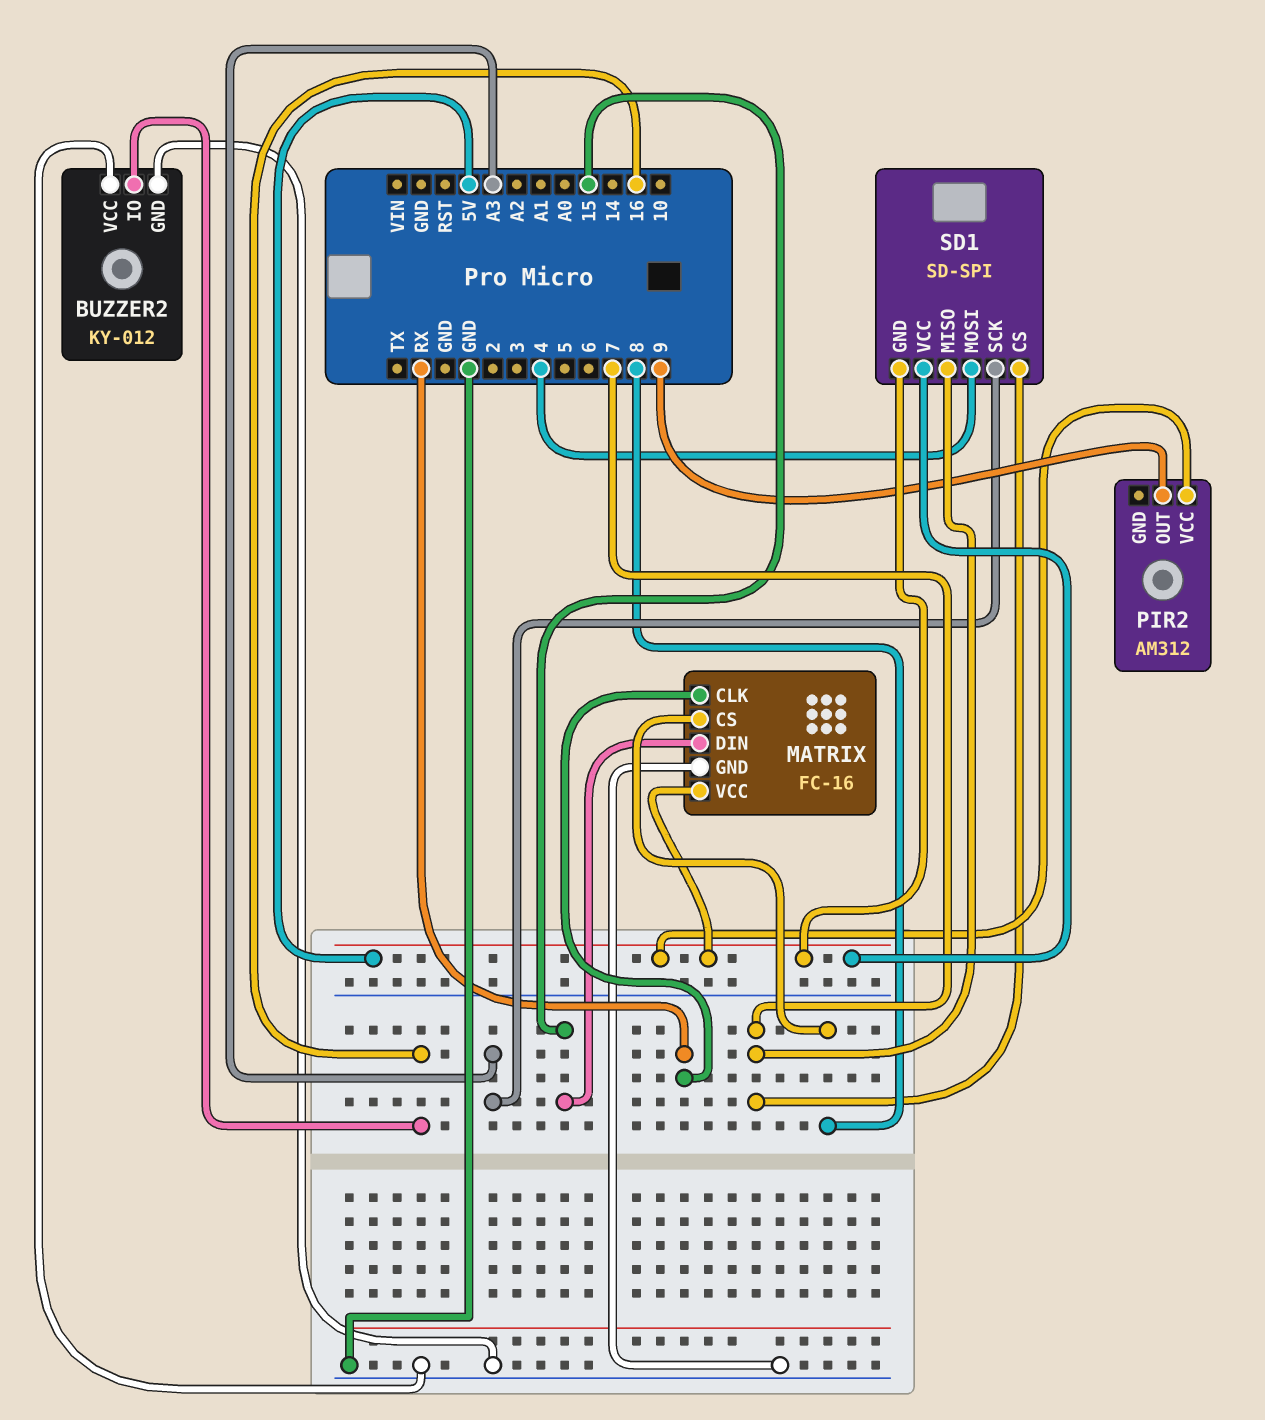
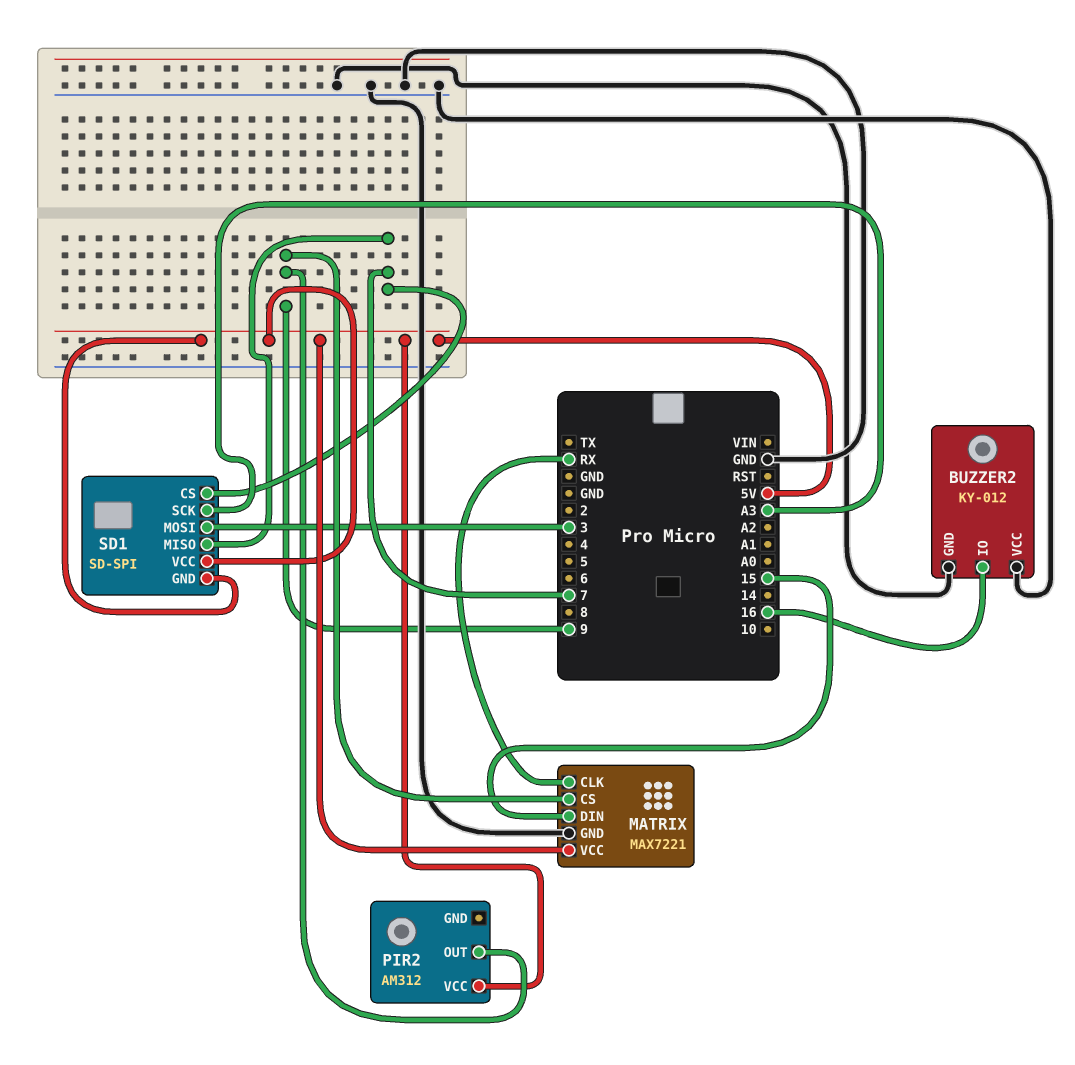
MATRIX: FC-16 -> MAX7221
MATRIX pin CS: 8 -> 9
SD1 pin MOSI: 4 -> 3

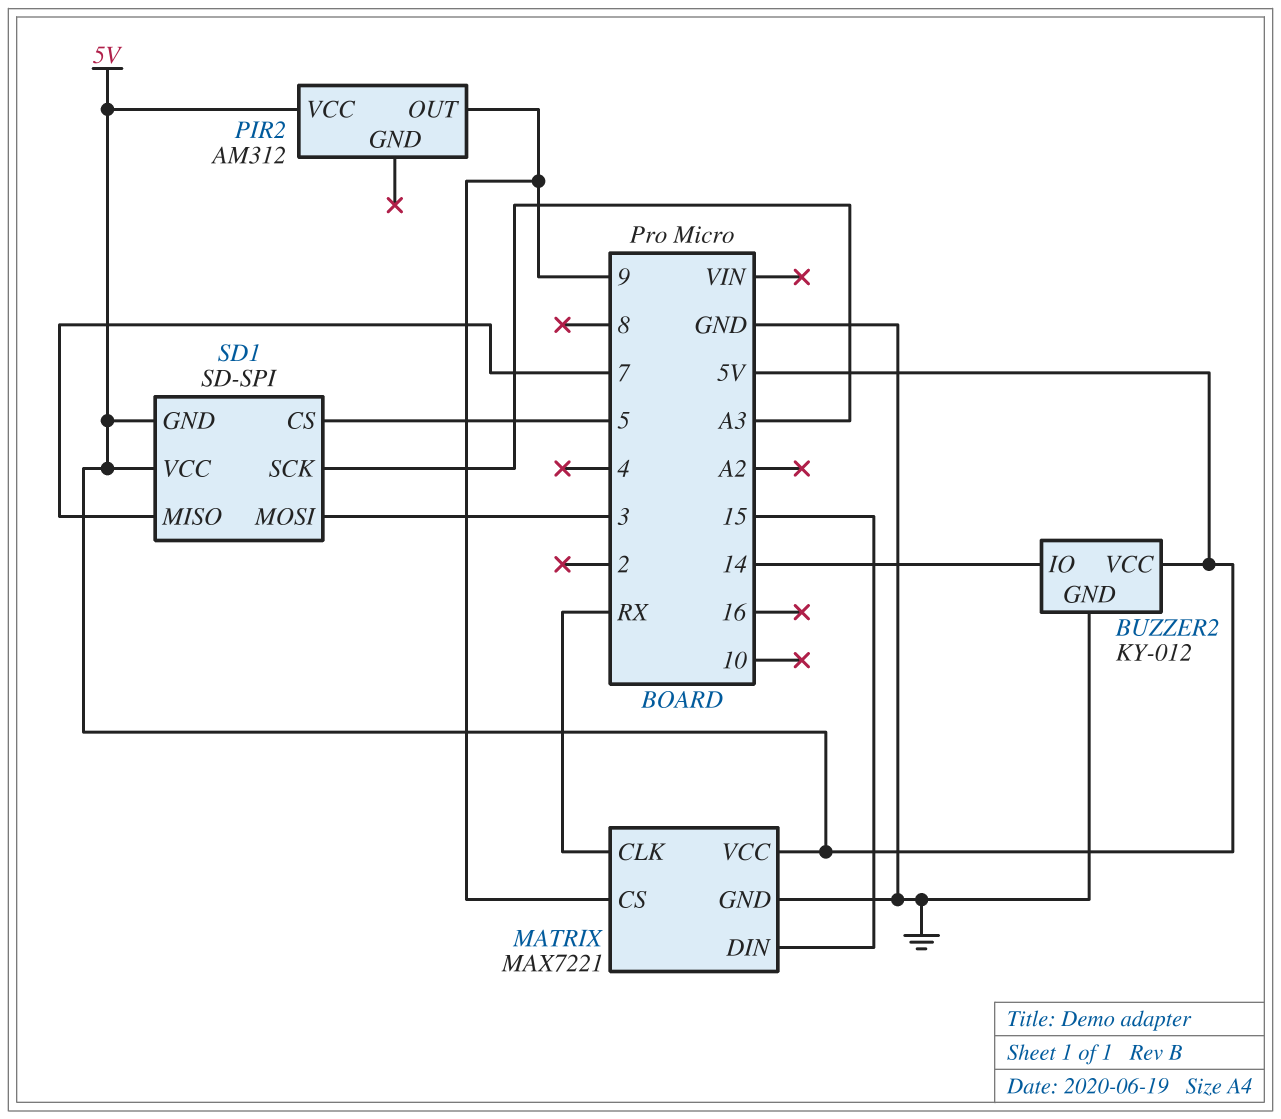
BUZZER2 pin IO: 16 -> 14
BUZZER2 pin VCC: GND -> 5V
SD1 pin CS: 7 -> 5

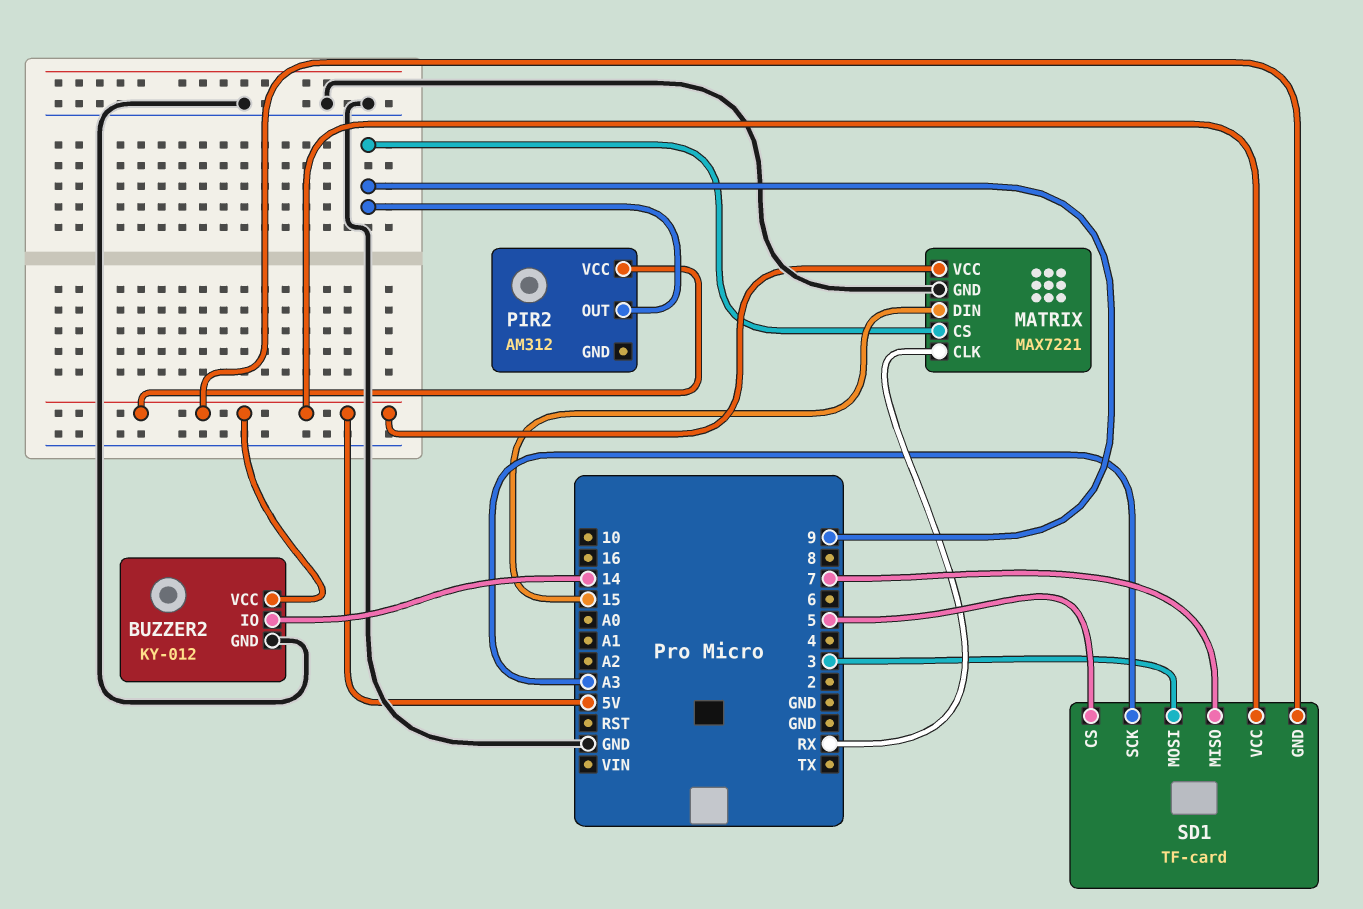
SD1: SD-SPI -> TF-card

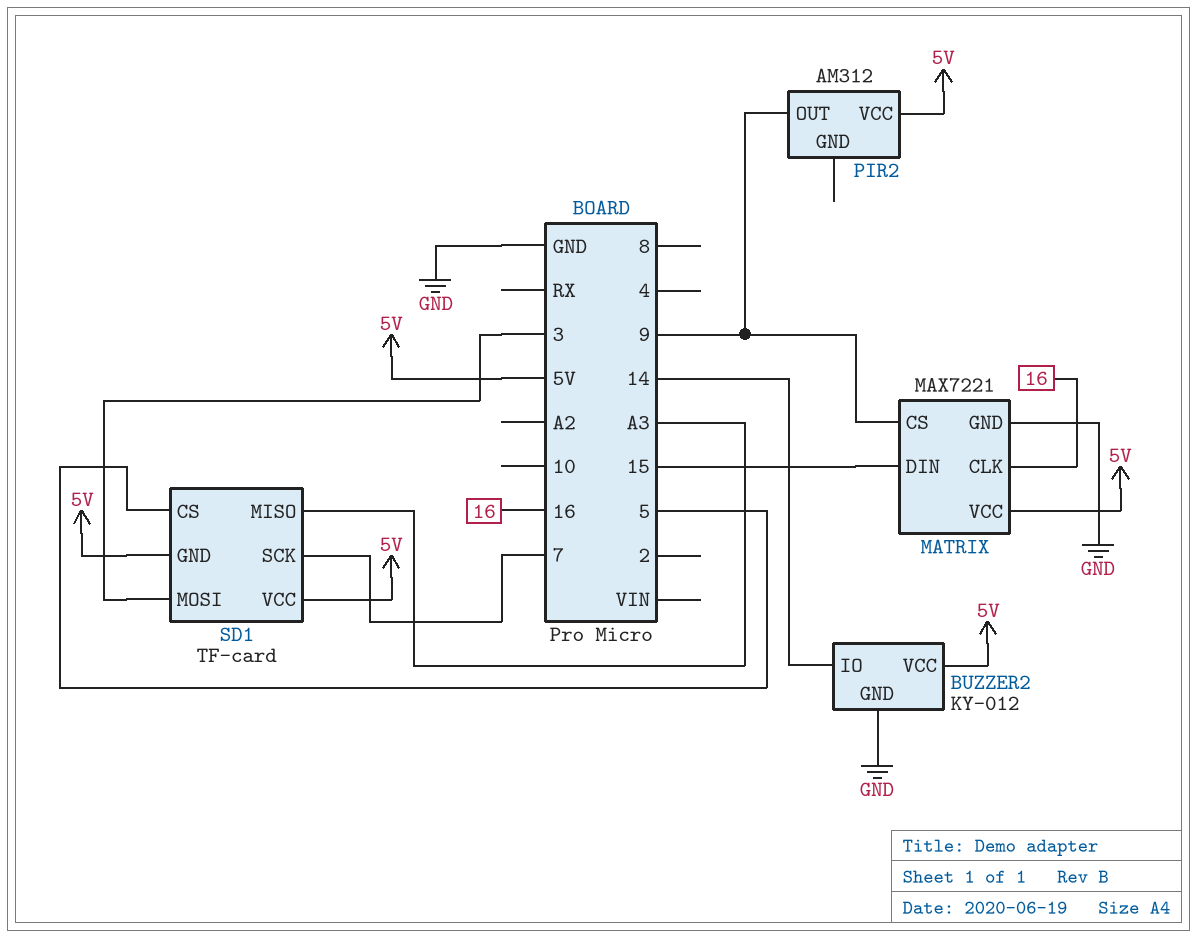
MATRIX pin CLK: RX -> 16
SD1 pin MISO: 7 -> A3
SD1 pin SCK: A3 -> 7

